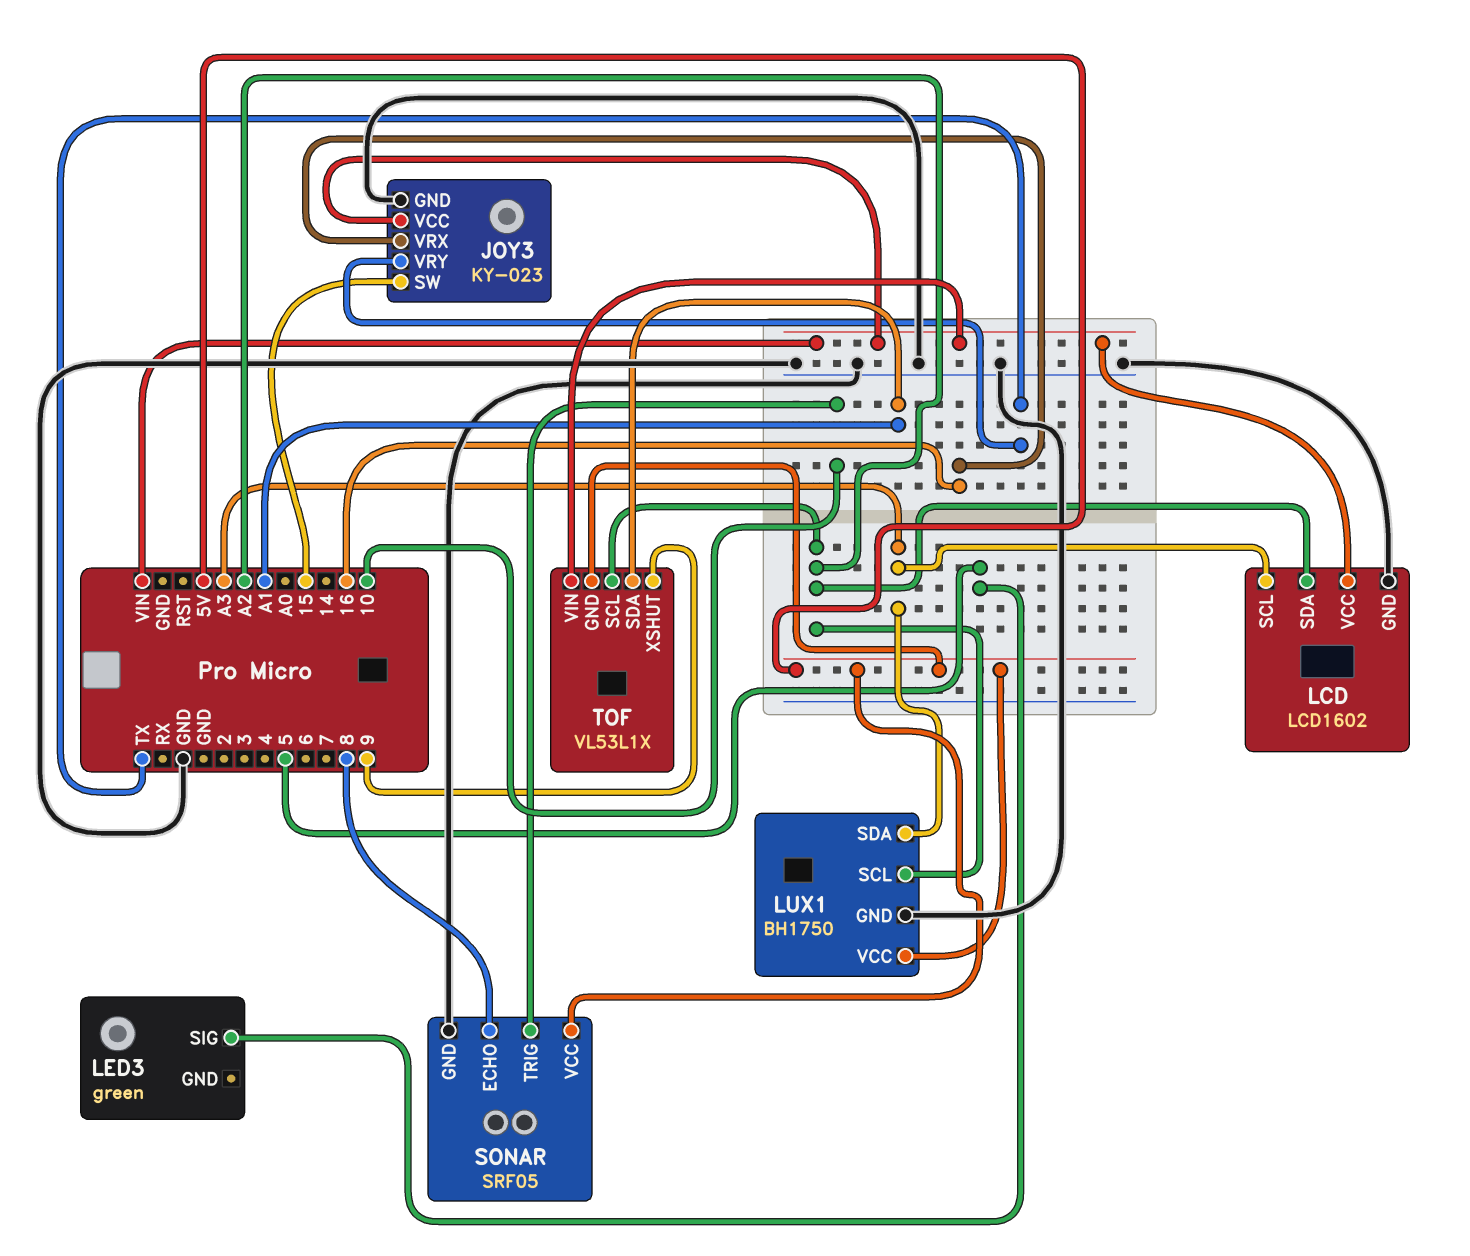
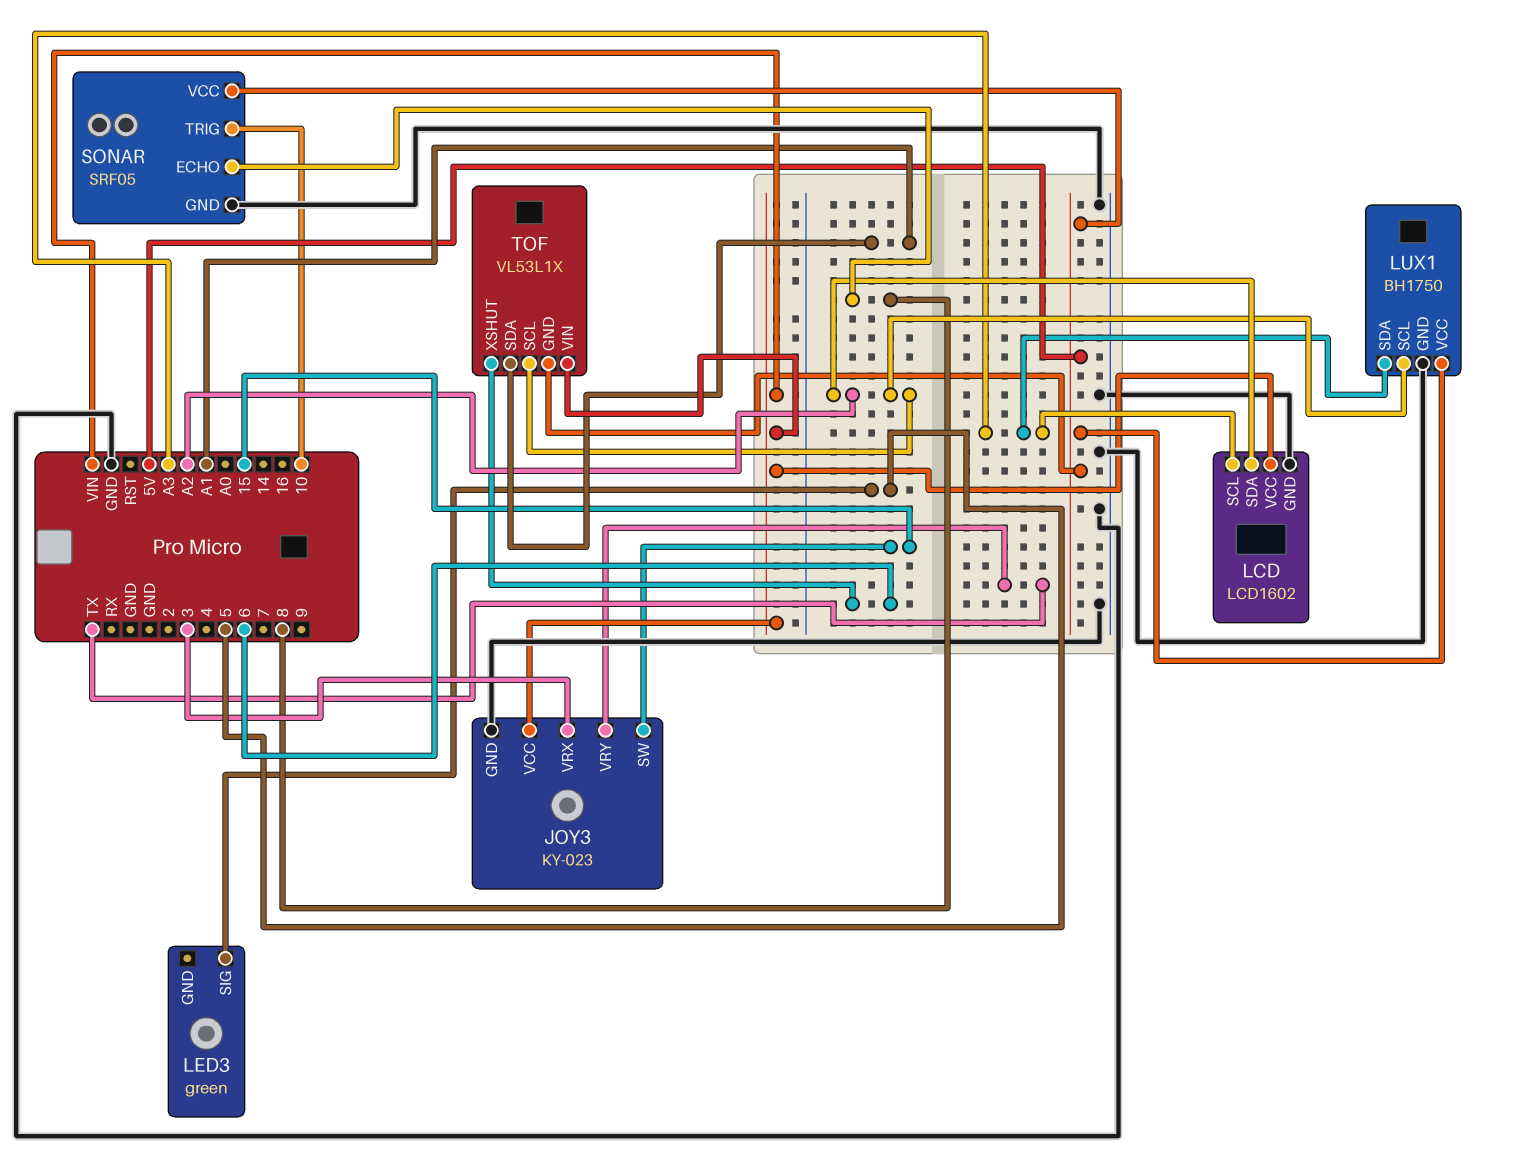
JOY3 pin VRX: 16 -> 3
TOF pin XSHUT: 9 -> 6

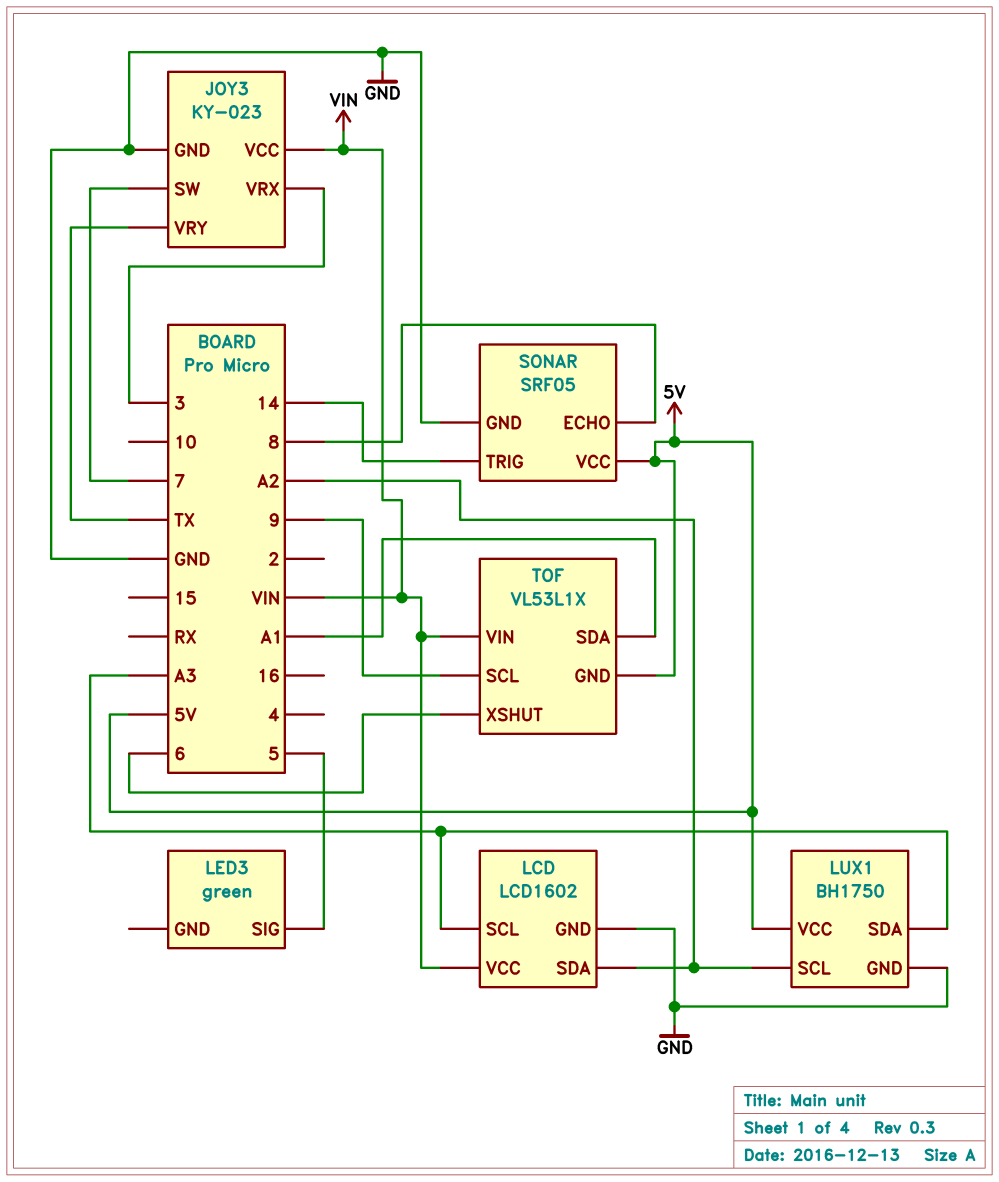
JOY3 pin SW: 15 -> 7
SONAR pin TRIG: 10 -> 14
TOF pin SCL: A2 -> 9

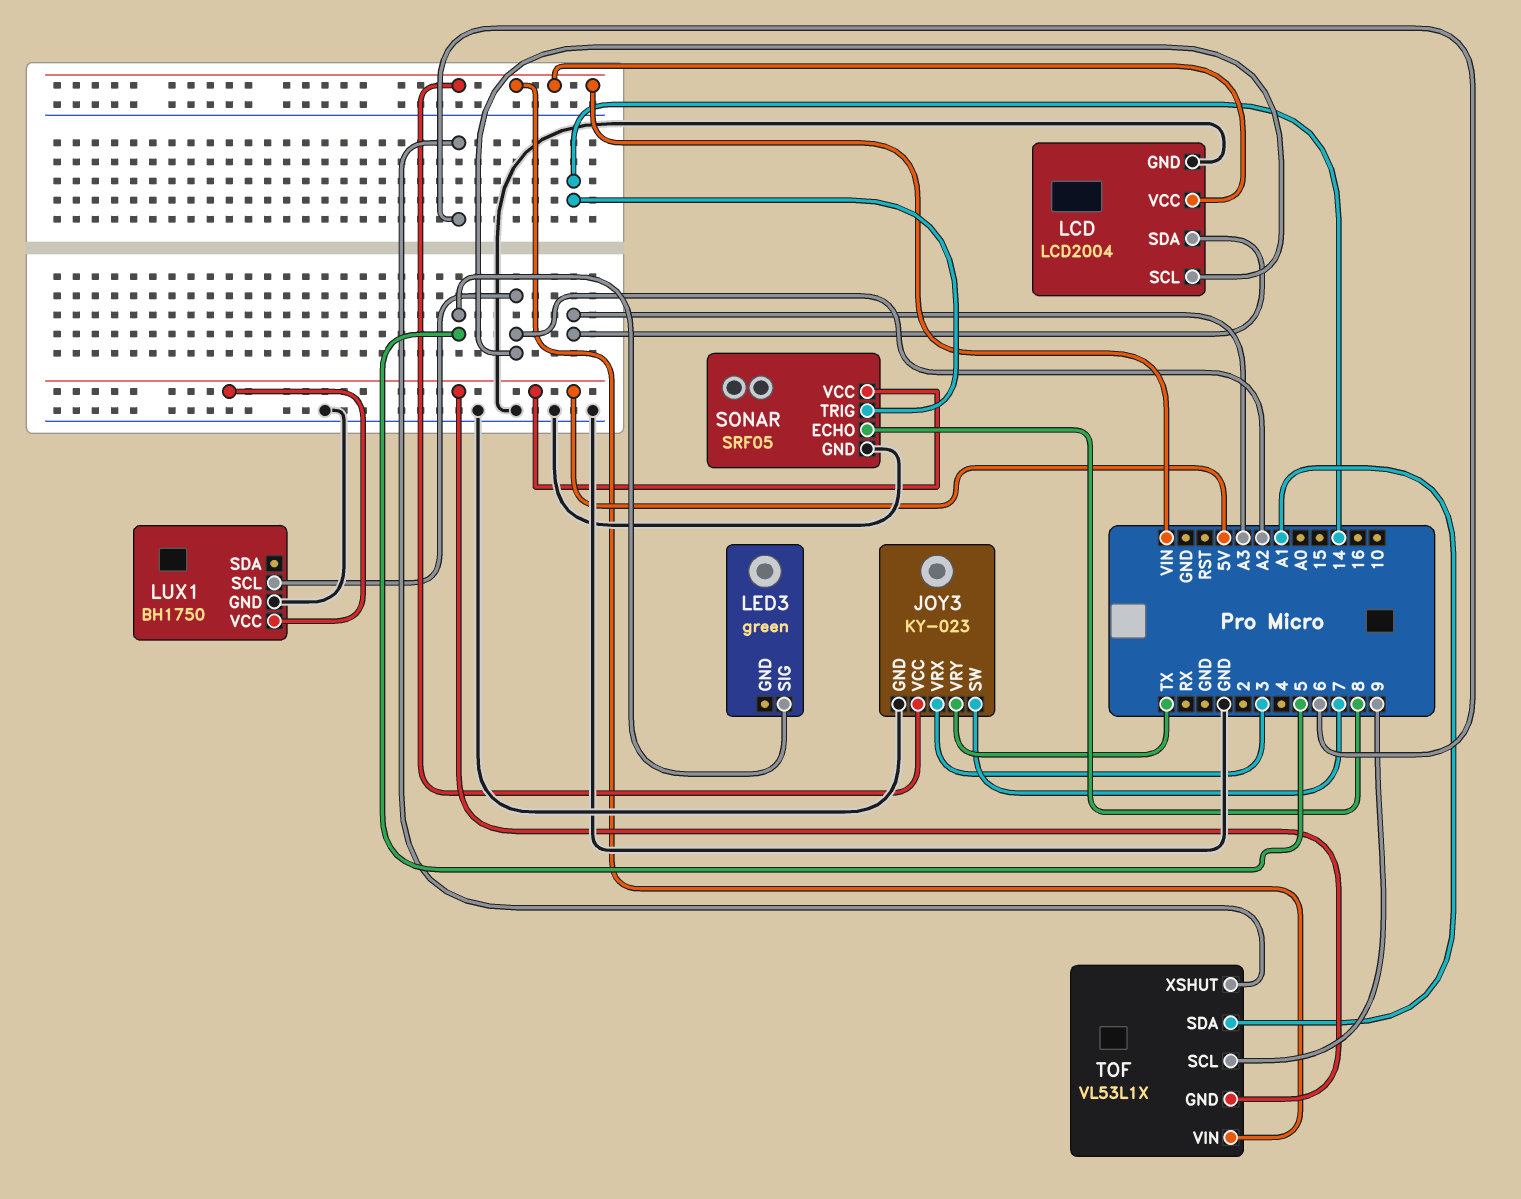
LCD: LCD1602 -> LCD2004
LCD pin SCL: A3 -> A2
LCD pin SDA: A2 -> A3
LUX1 pin SDA: A3 -> none

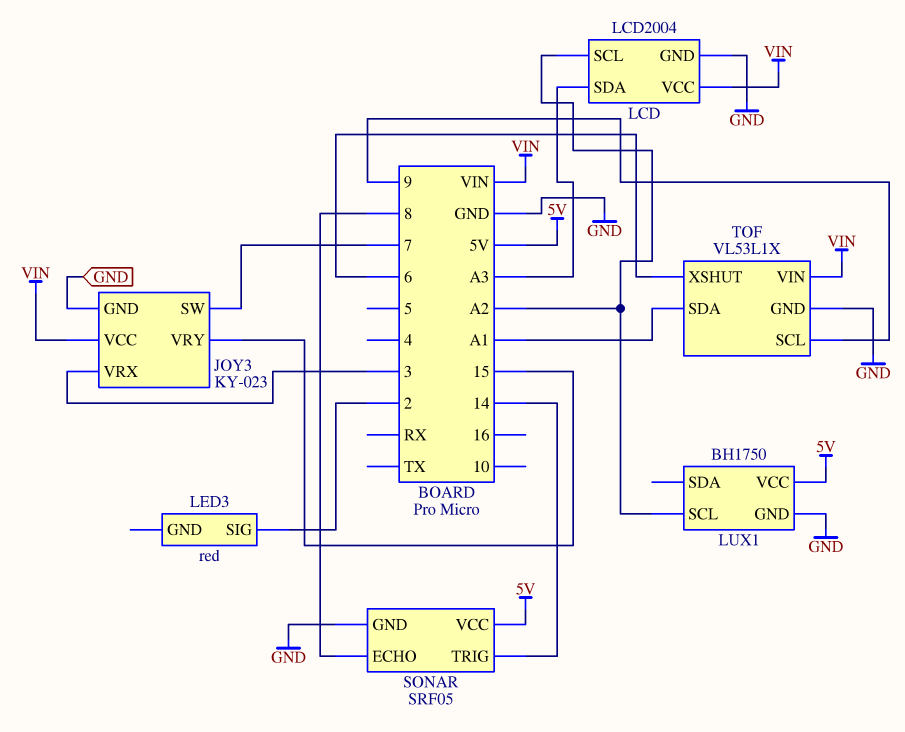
JOY3 pin VRY: TX -> 15
LED3: green -> red
LED3 pin SIG: 5 -> 2
TOF pin GND: 5V -> GND

